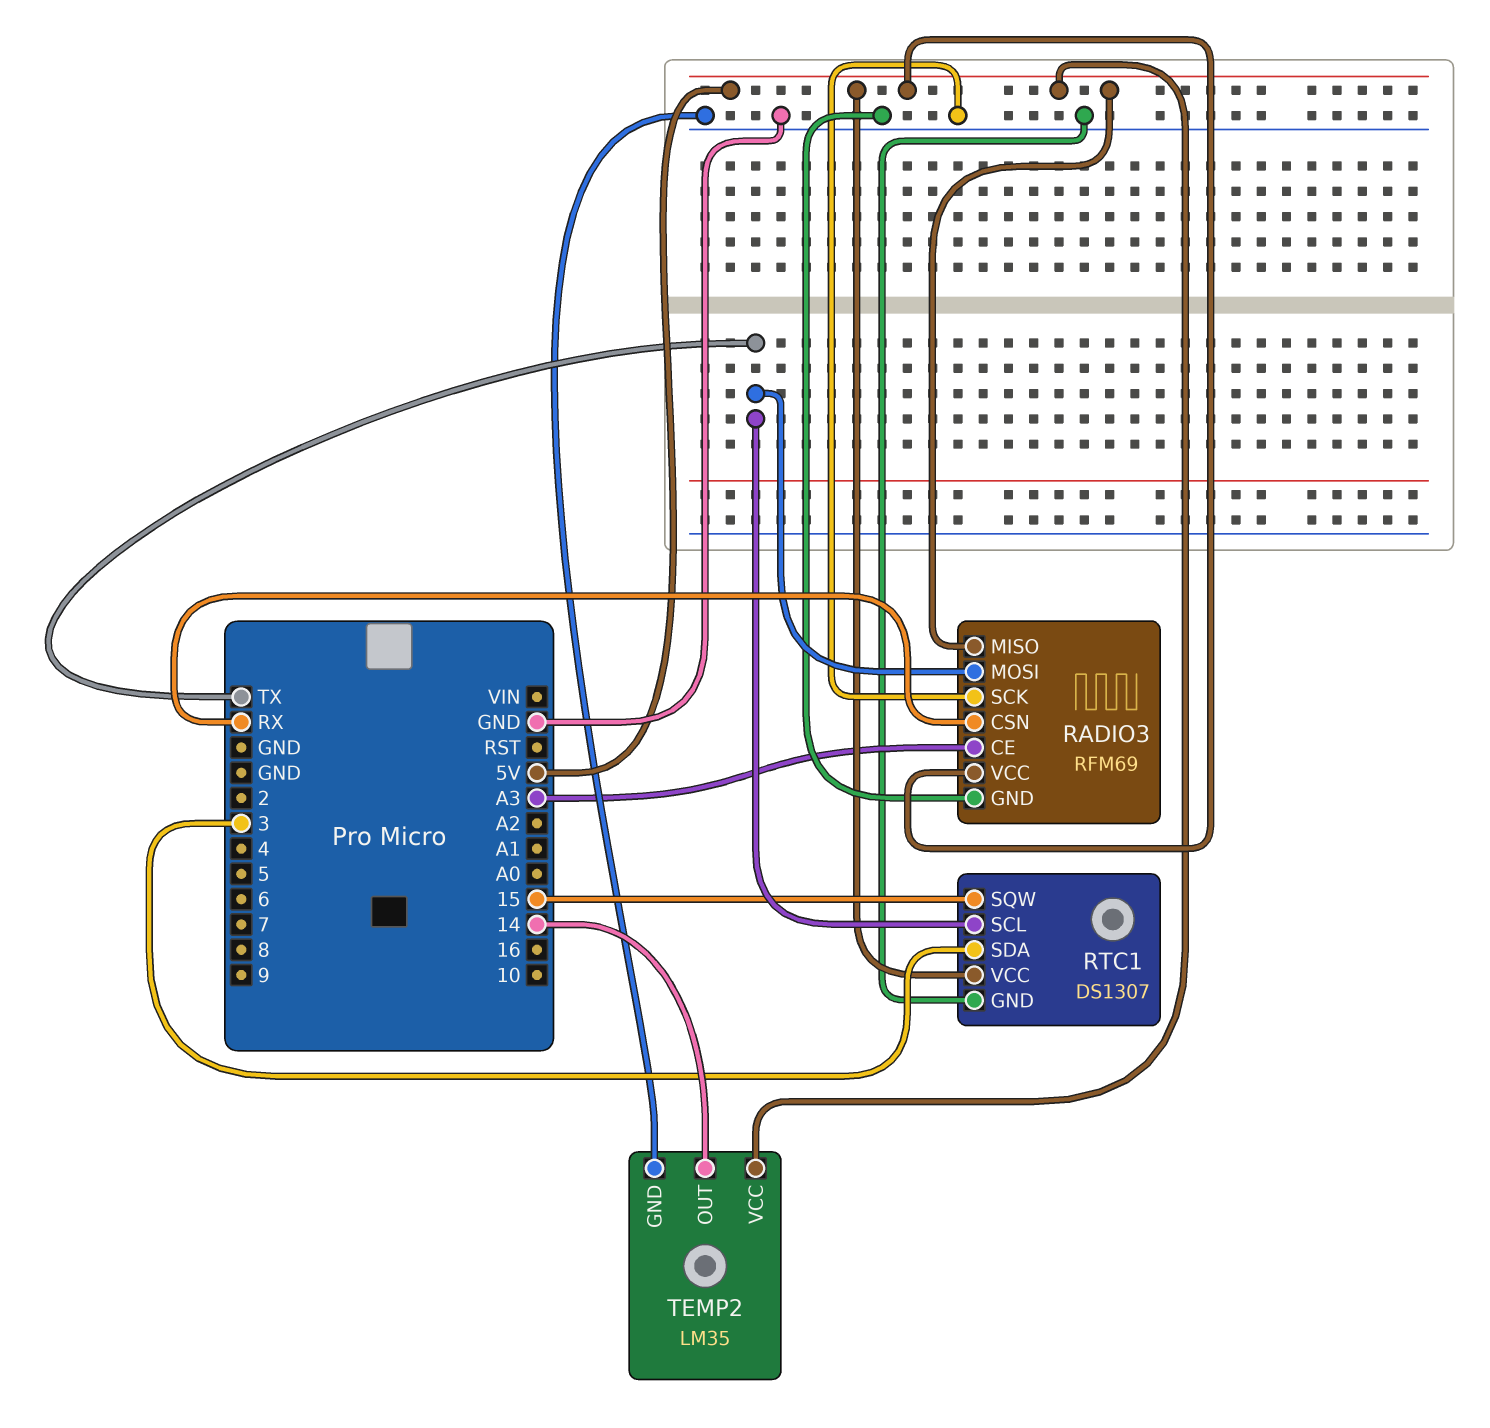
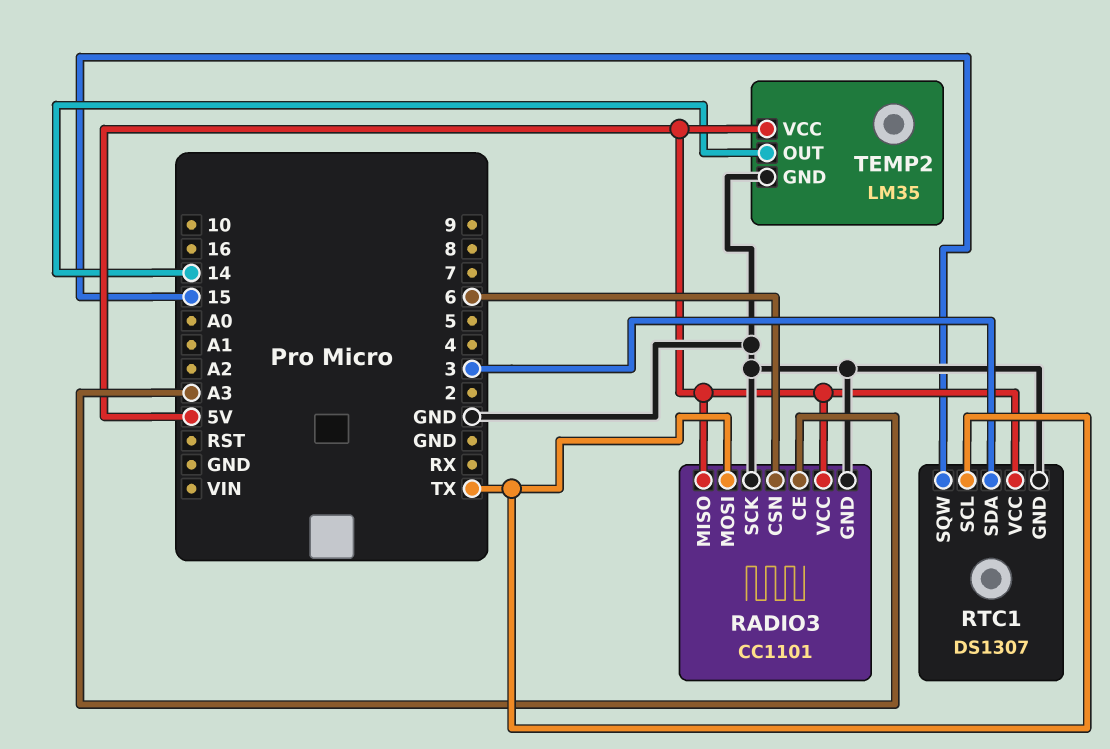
RADIO3: RFM69 -> CC1101
RADIO3 pin CSN: RX -> 6

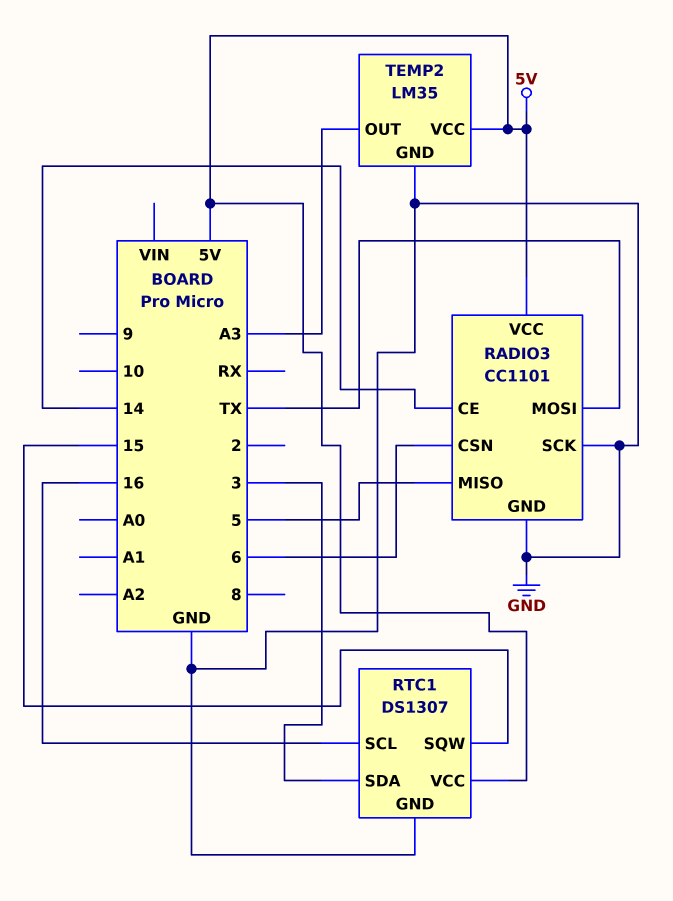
RADIO3 pin CE: A3 -> 14
RADIO3 pin MISO: 5V -> 5
RTC1 pin SCL: TX -> 16
TEMP2 pin OUT: 14 -> A3

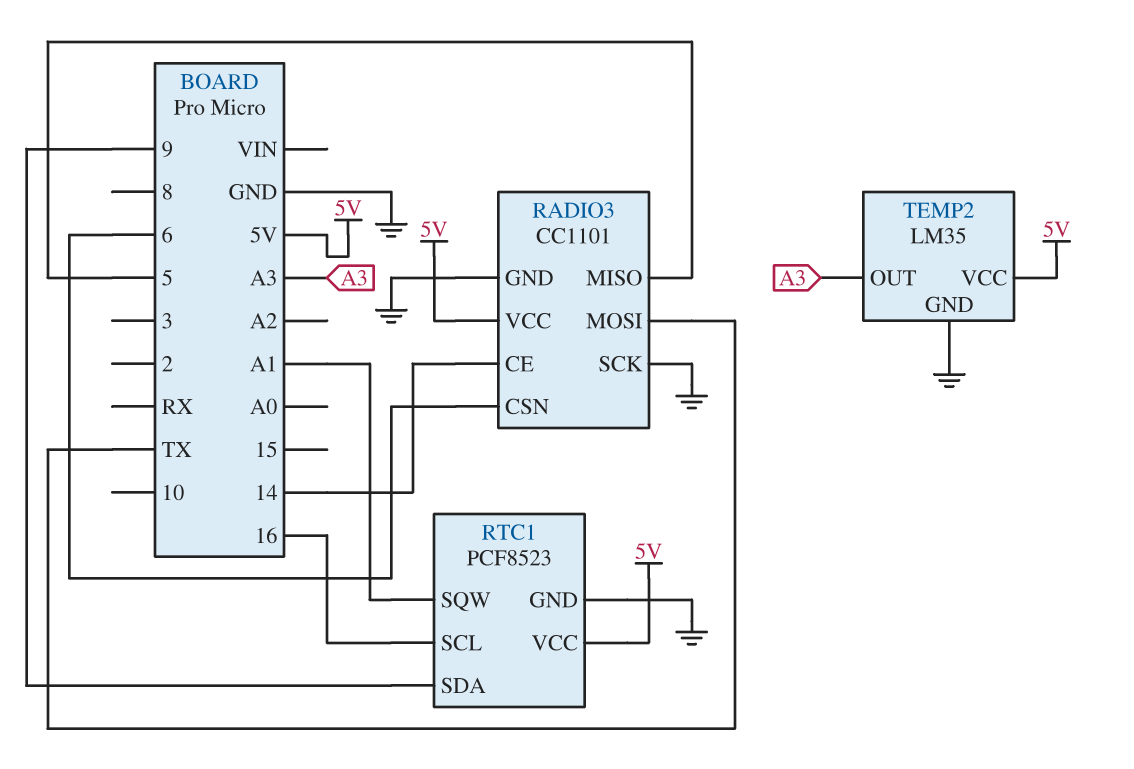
RTC1: DS1307 -> PCF8523
RTC1 pin SDA: 3 -> 9
RTC1 pin SQW: 15 -> A1

